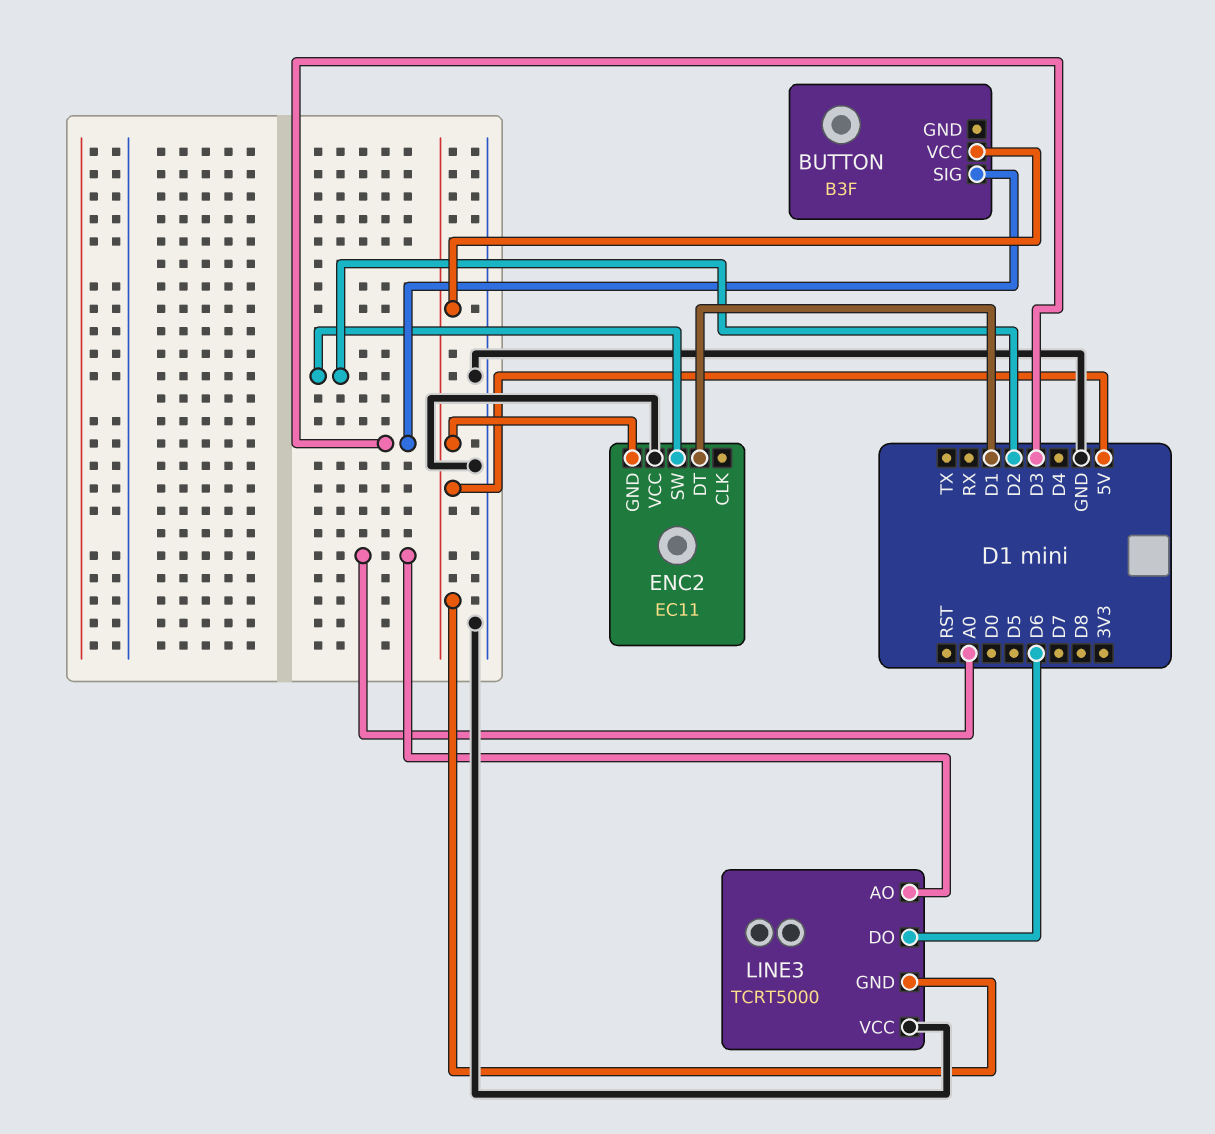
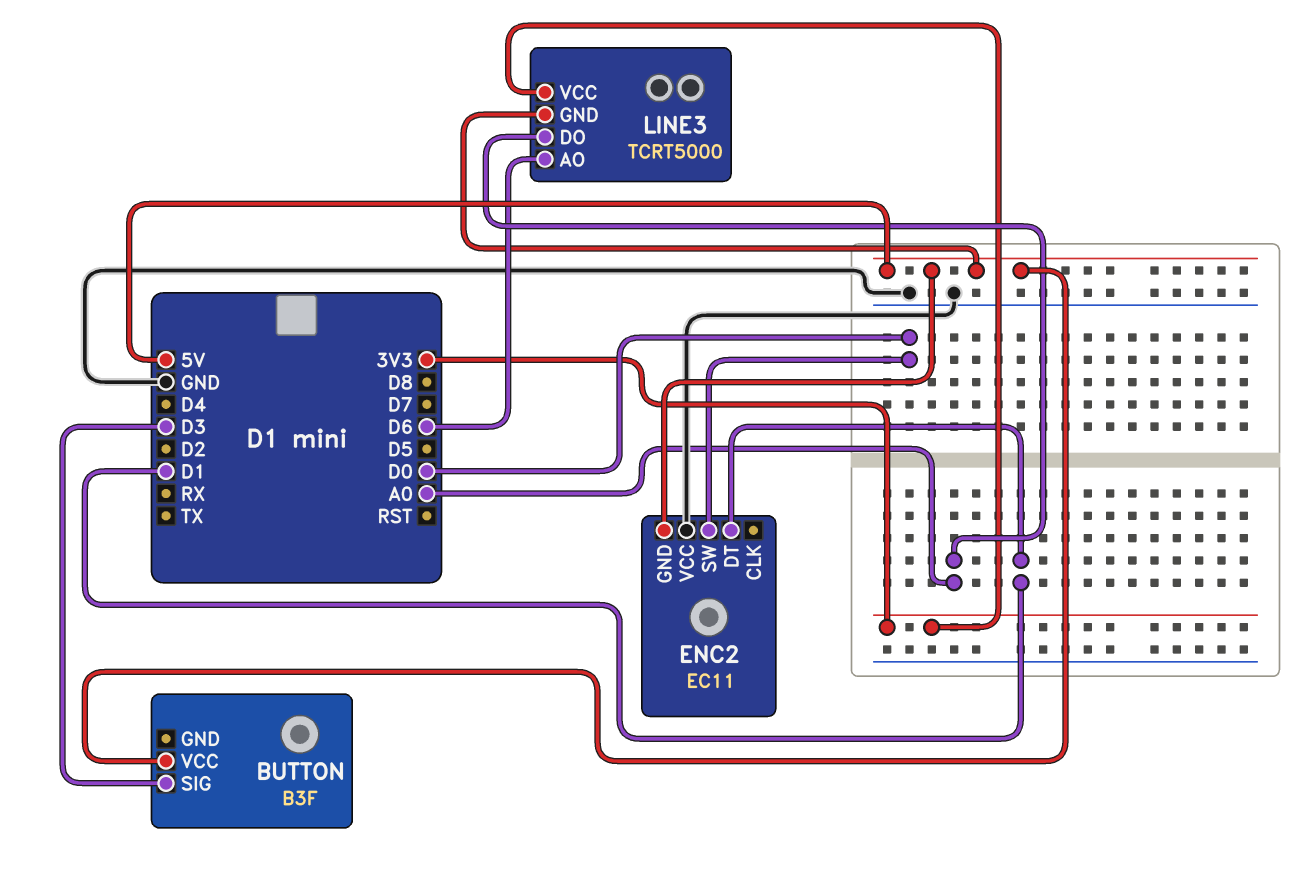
ENC2 pin SW: D2 -> D0
LINE3 pin AO: A0 -> D6
LINE3 pin DO: D6 -> A0
LINE3 pin VCC: GND -> 3V3

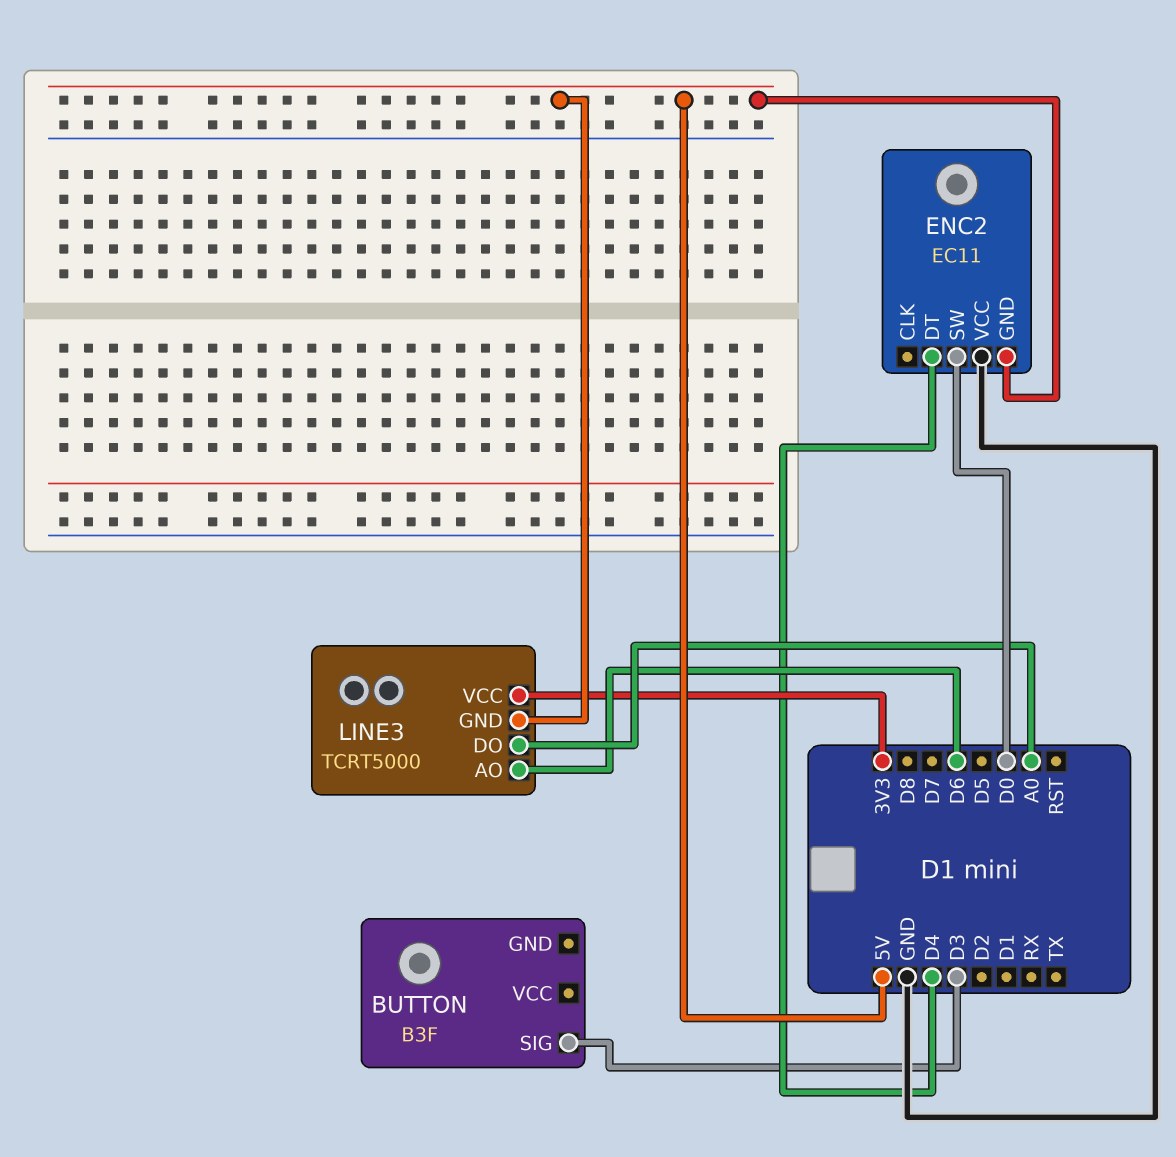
BUTTON pin VCC: 5V -> none
ENC2 pin DT: D1 -> D4

